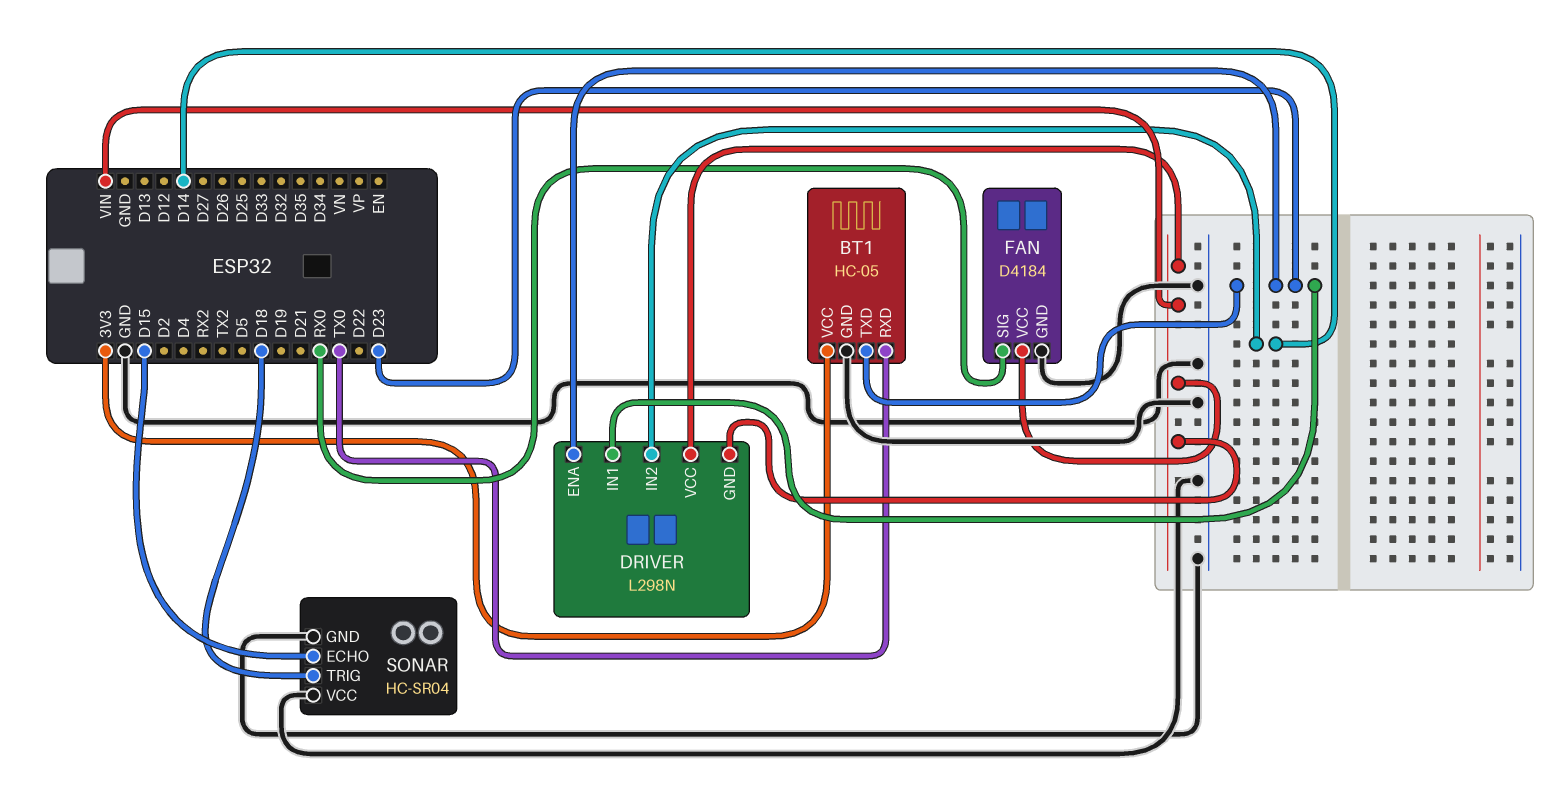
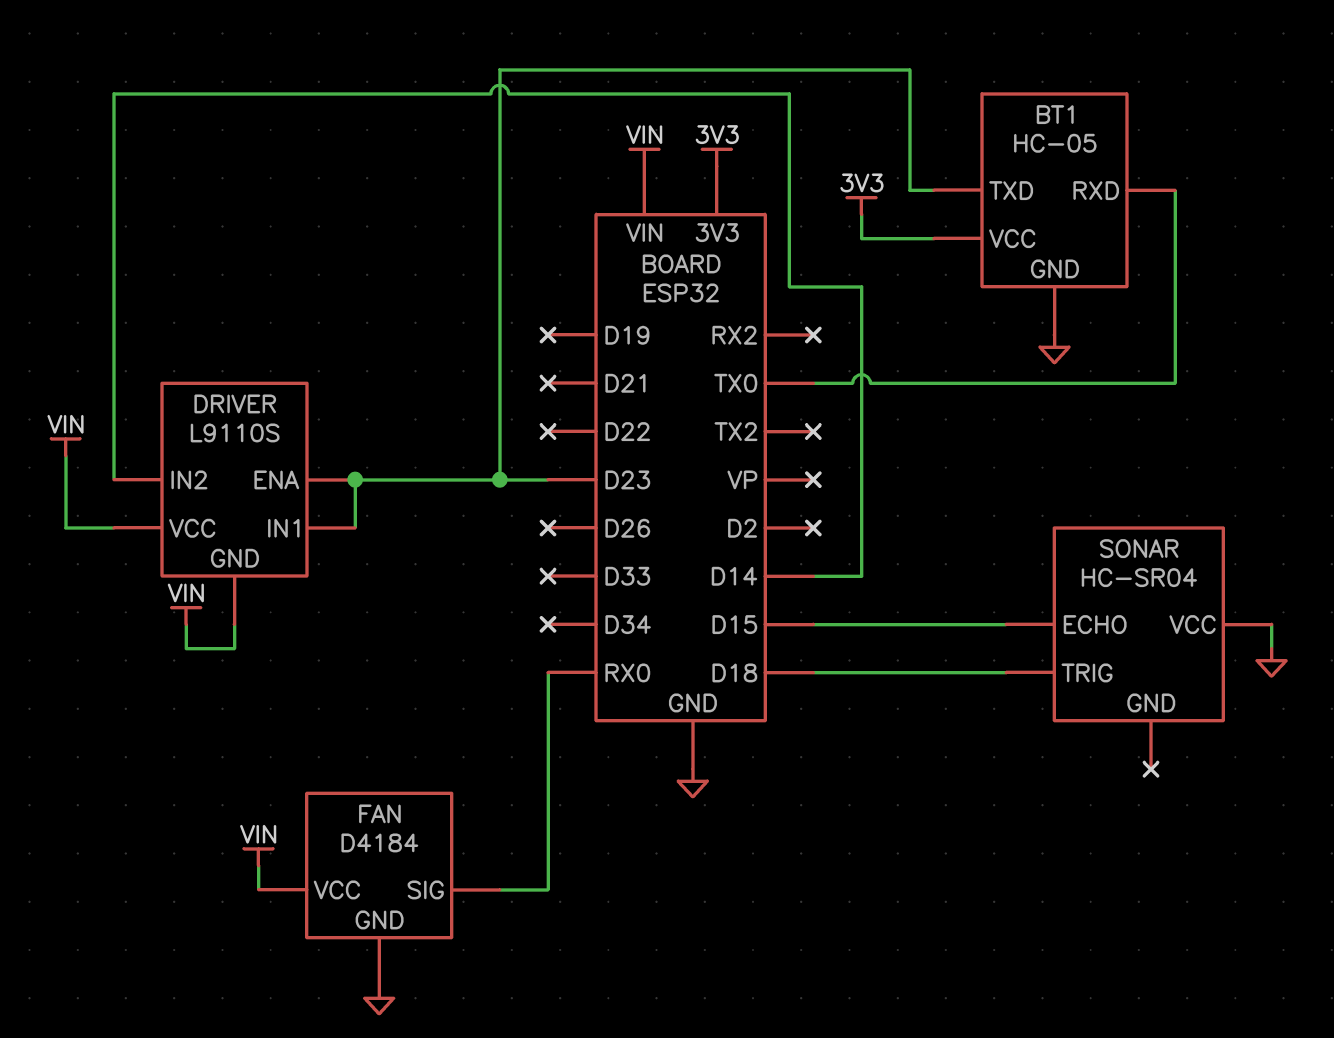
DRIVER: L298N -> L9110S
SONAR pin GND: GND -> none

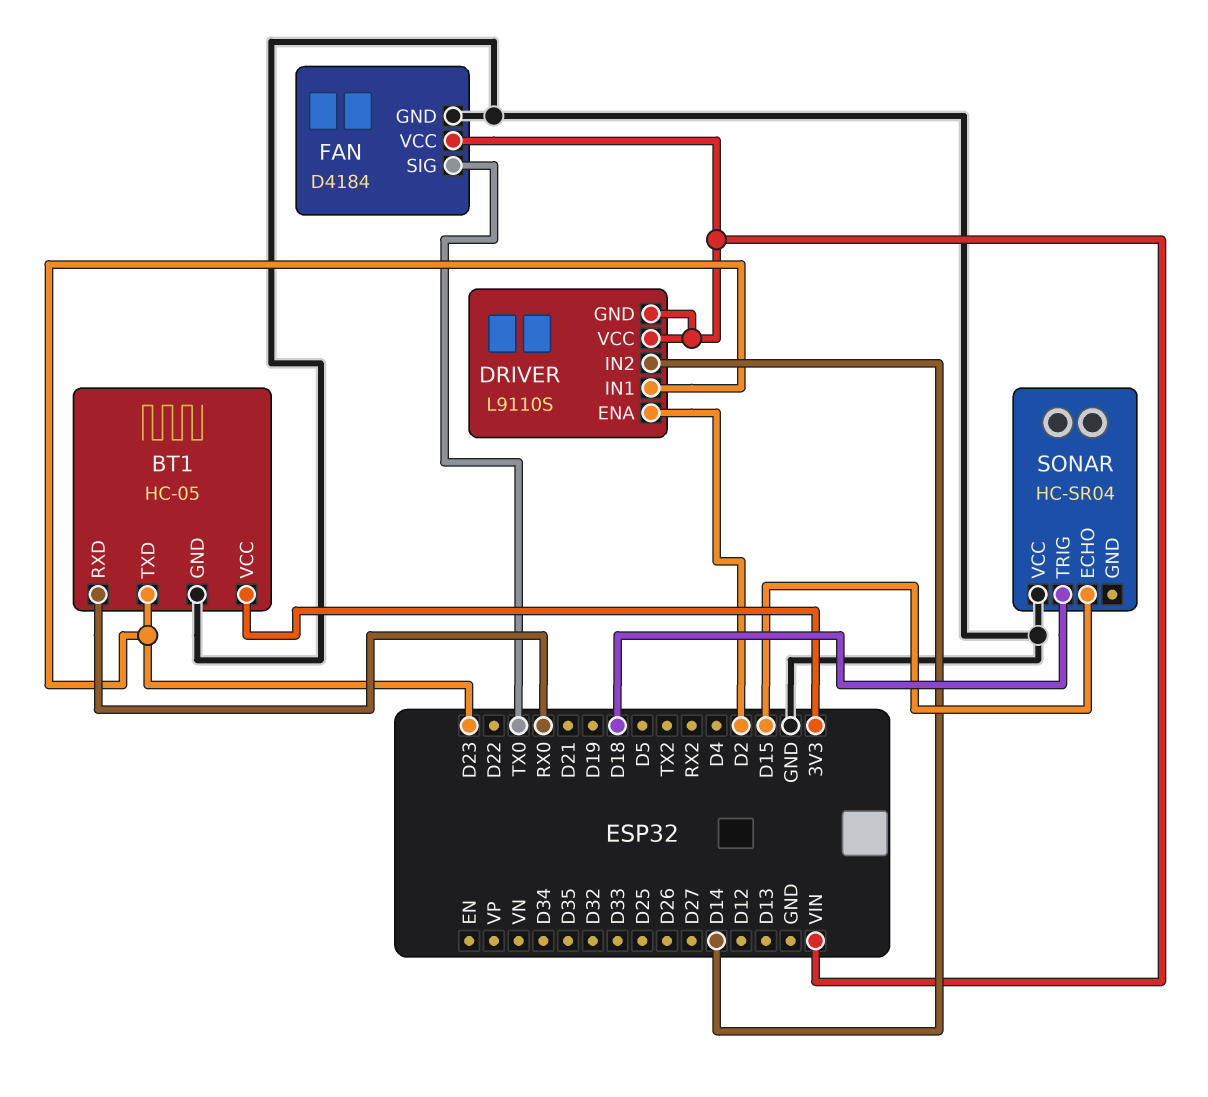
BT1 pin RXD: TX0 -> RX0
DRIVER pin ENA: D23 -> D2
FAN pin SIG: RX0 -> TX0

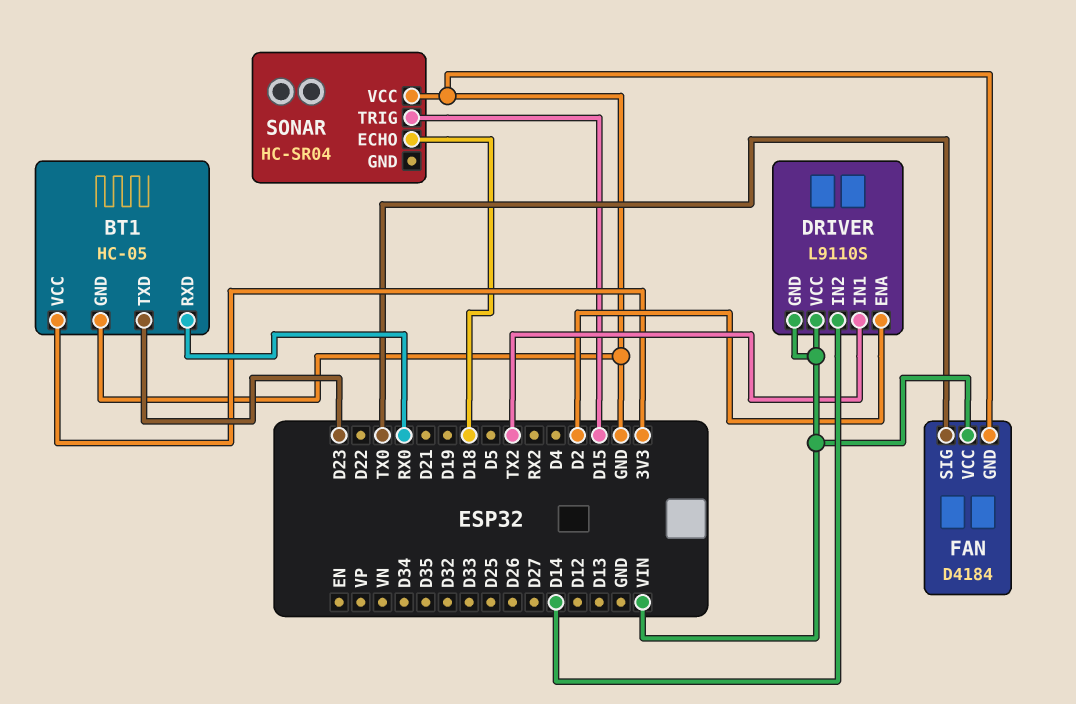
DRIVER pin IN1: D23 -> TX2
SONAR pin ECHO: D15 -> D18
SONAR pin TRIG: D18 -> D15

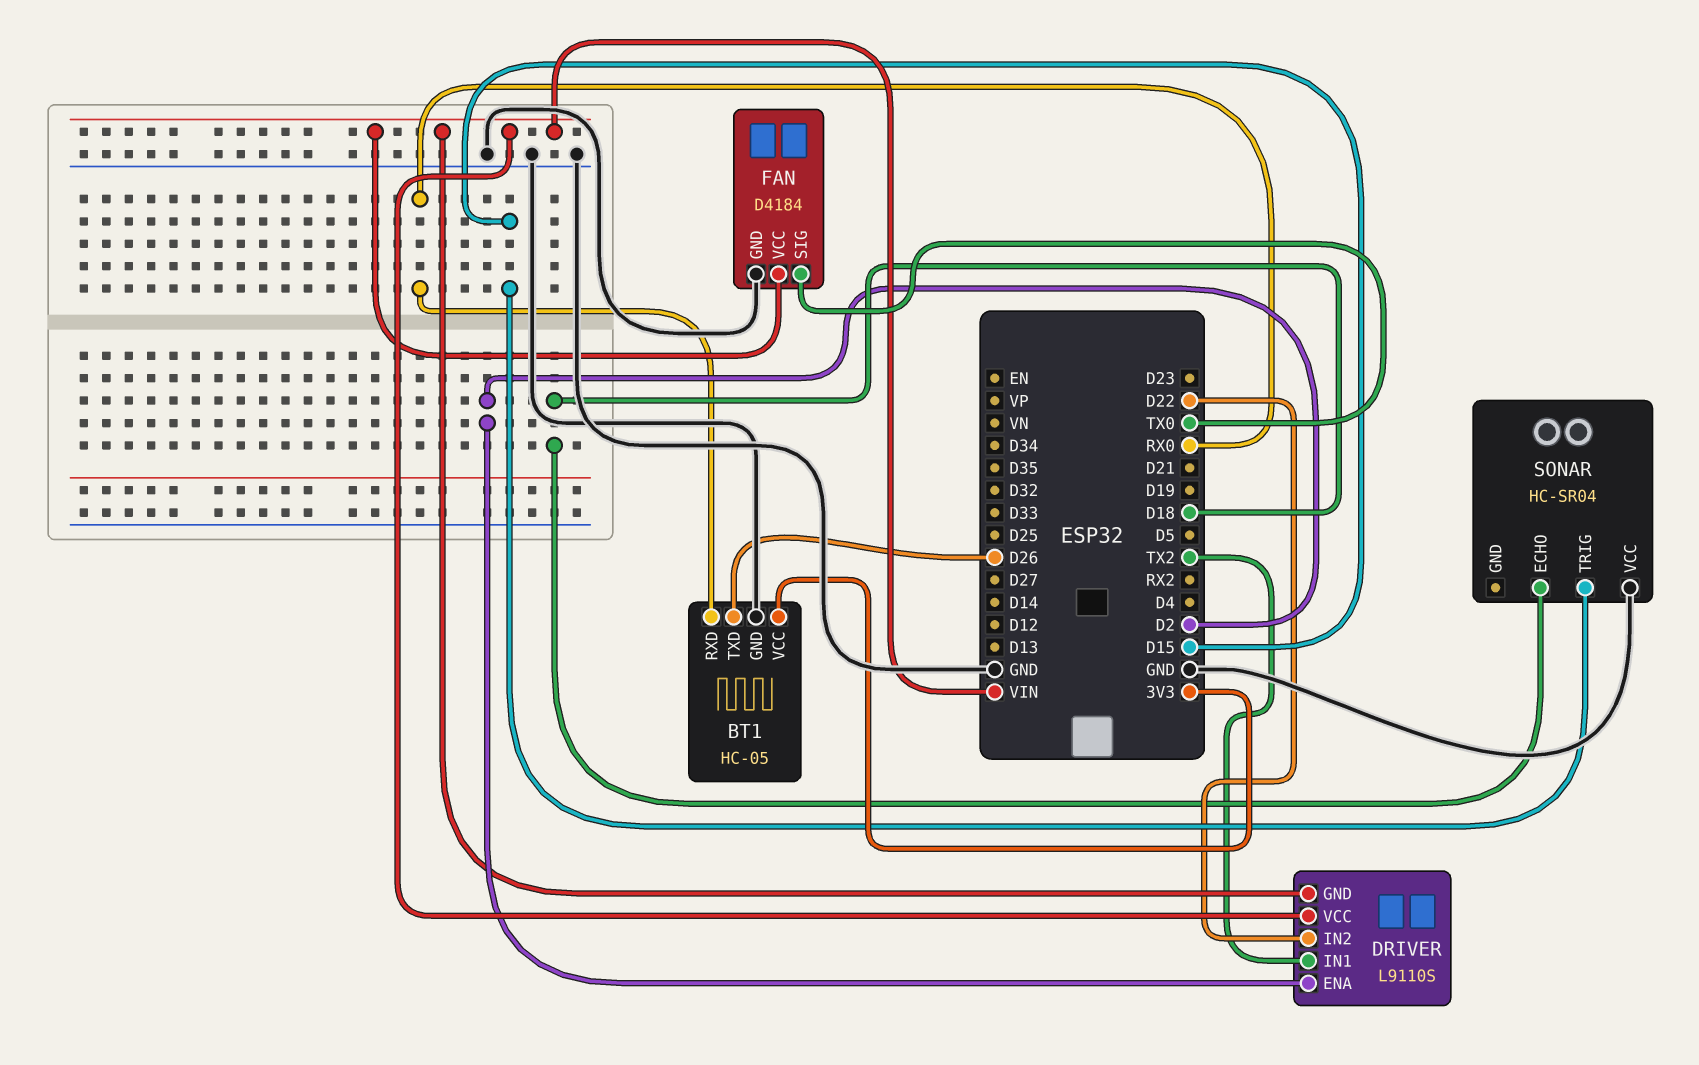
BT1 pin TXD: D23 -> D26
DRIVER pin IN2: D14 -> D22

